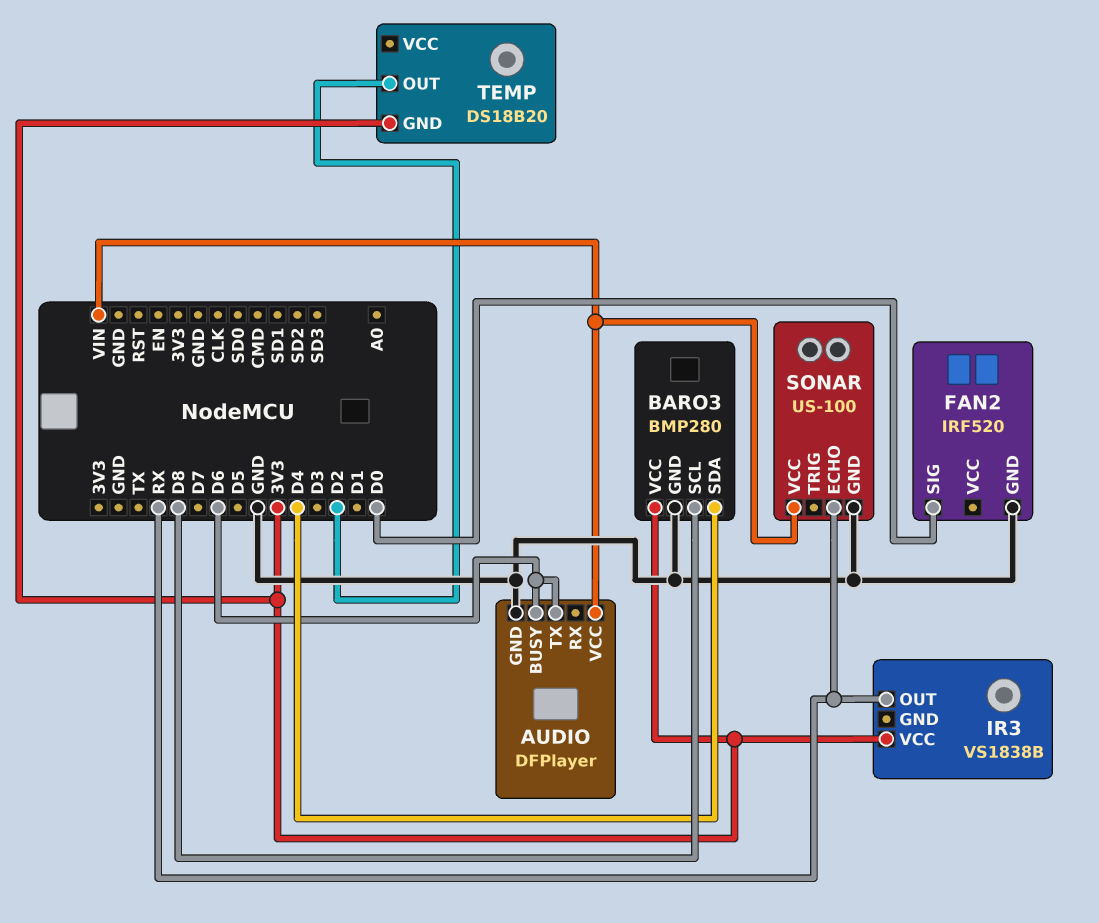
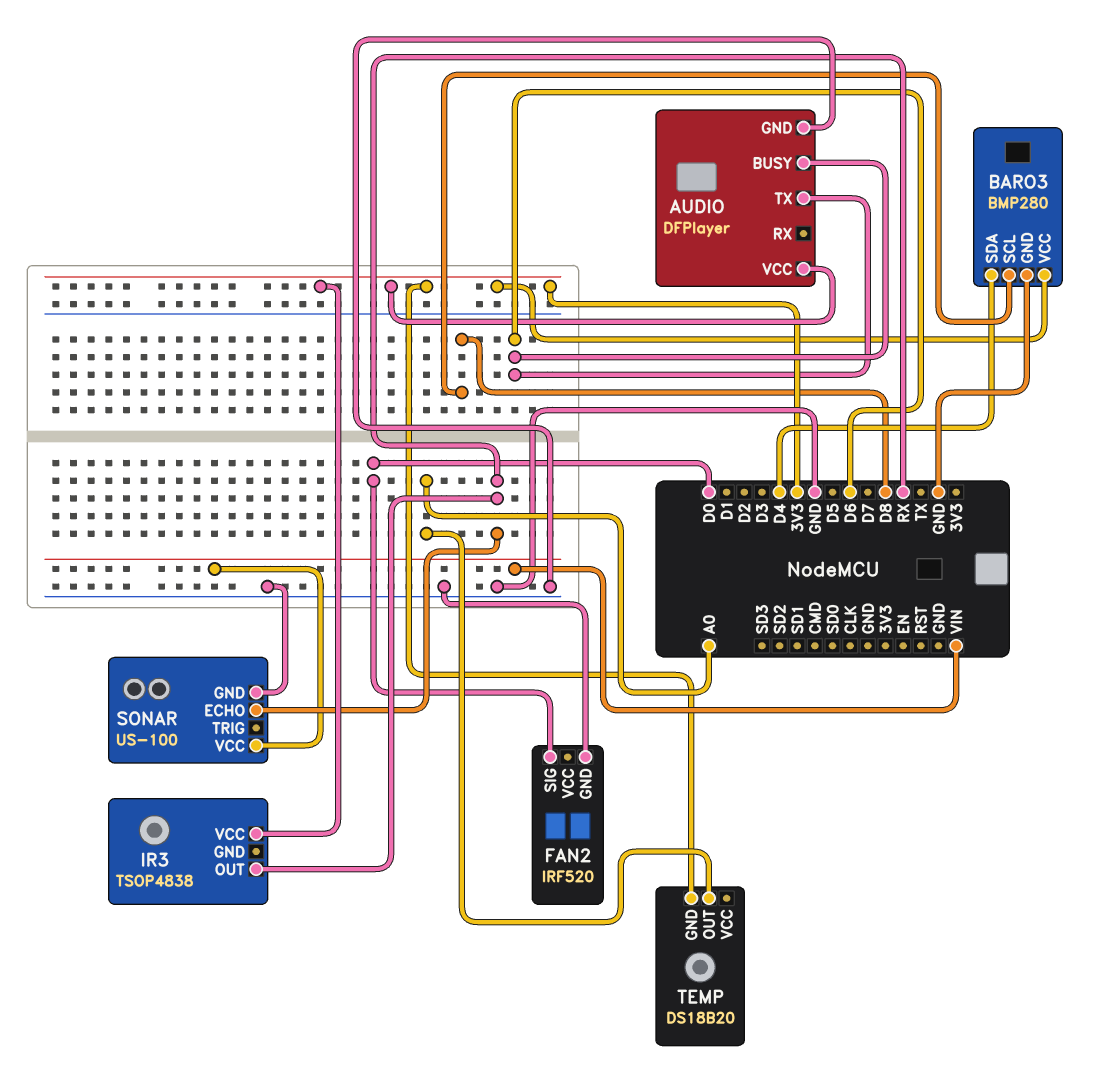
AUDIO pin VCC: VIN -> 3V3
IR3: VS1838B -> TSOP4838
TEMP pin OUT: D2 -> A0

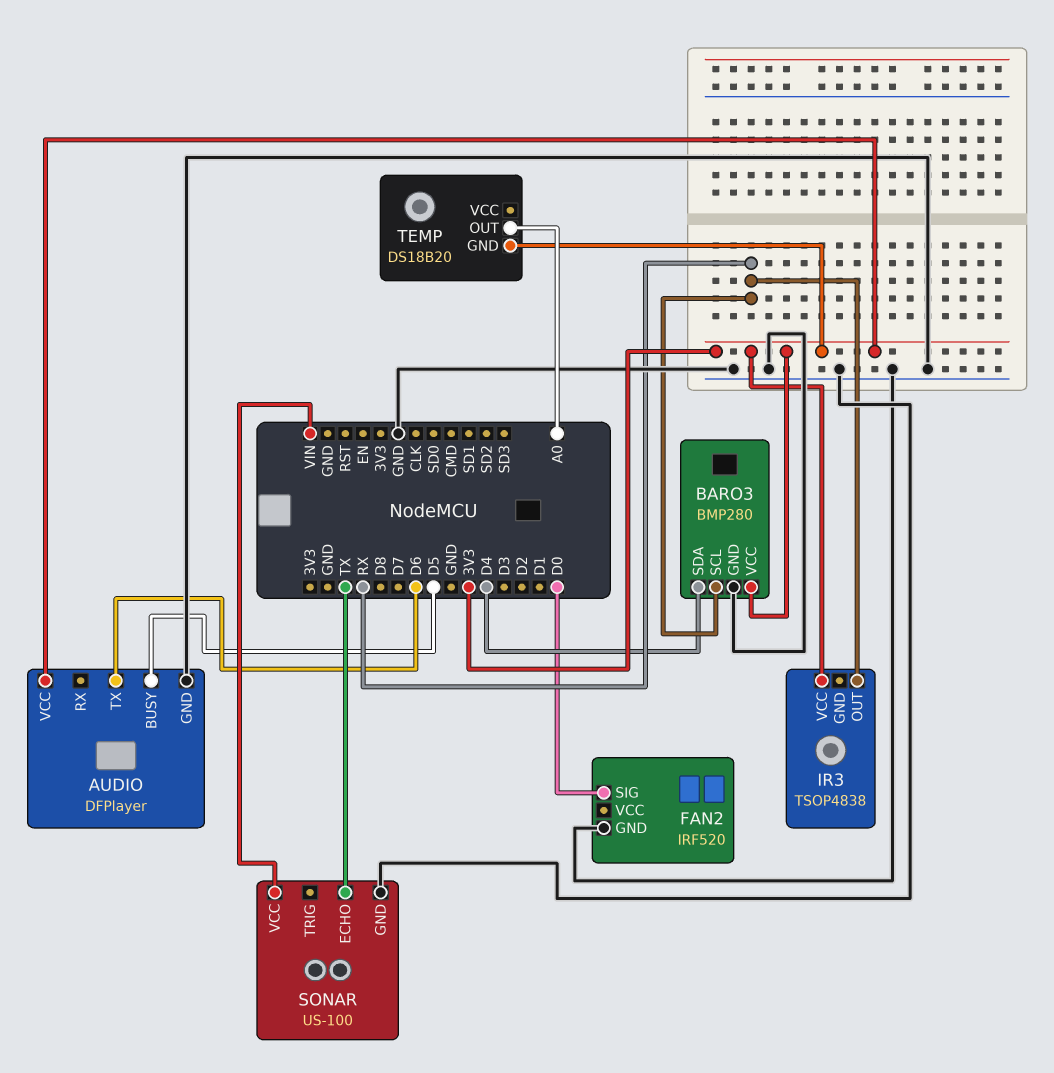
AUDIO pin BUSY: D6 -> D5
BARO3 pin SCL: D8 -> RX
SONAR pin ECHO: RX -> TX

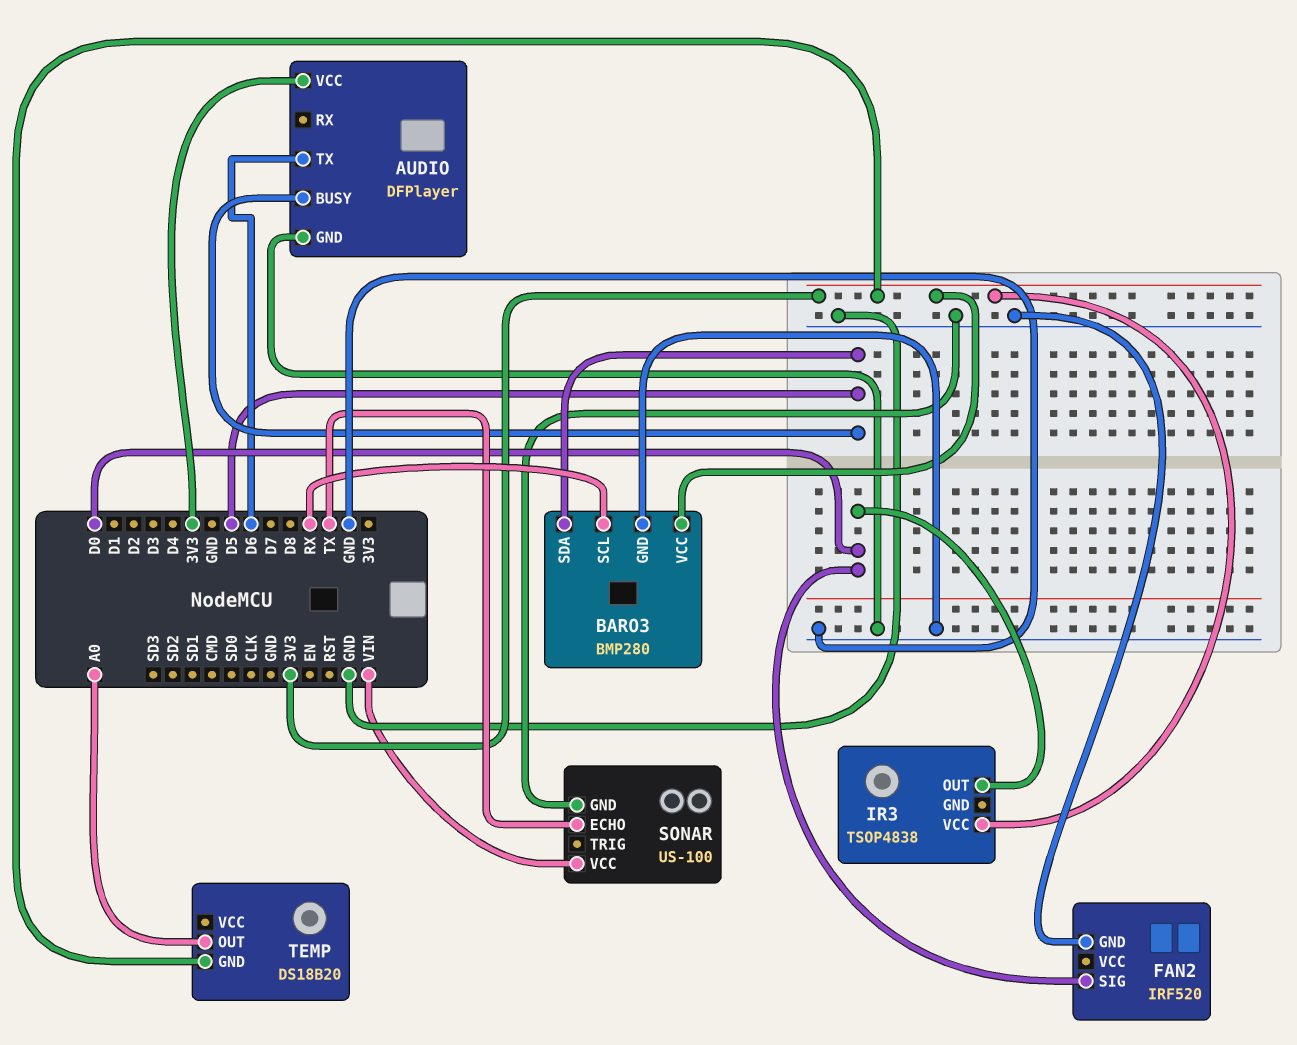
BARO3 pin SDA: D4 -> D5
IR3 pin OUT: RX -> D0

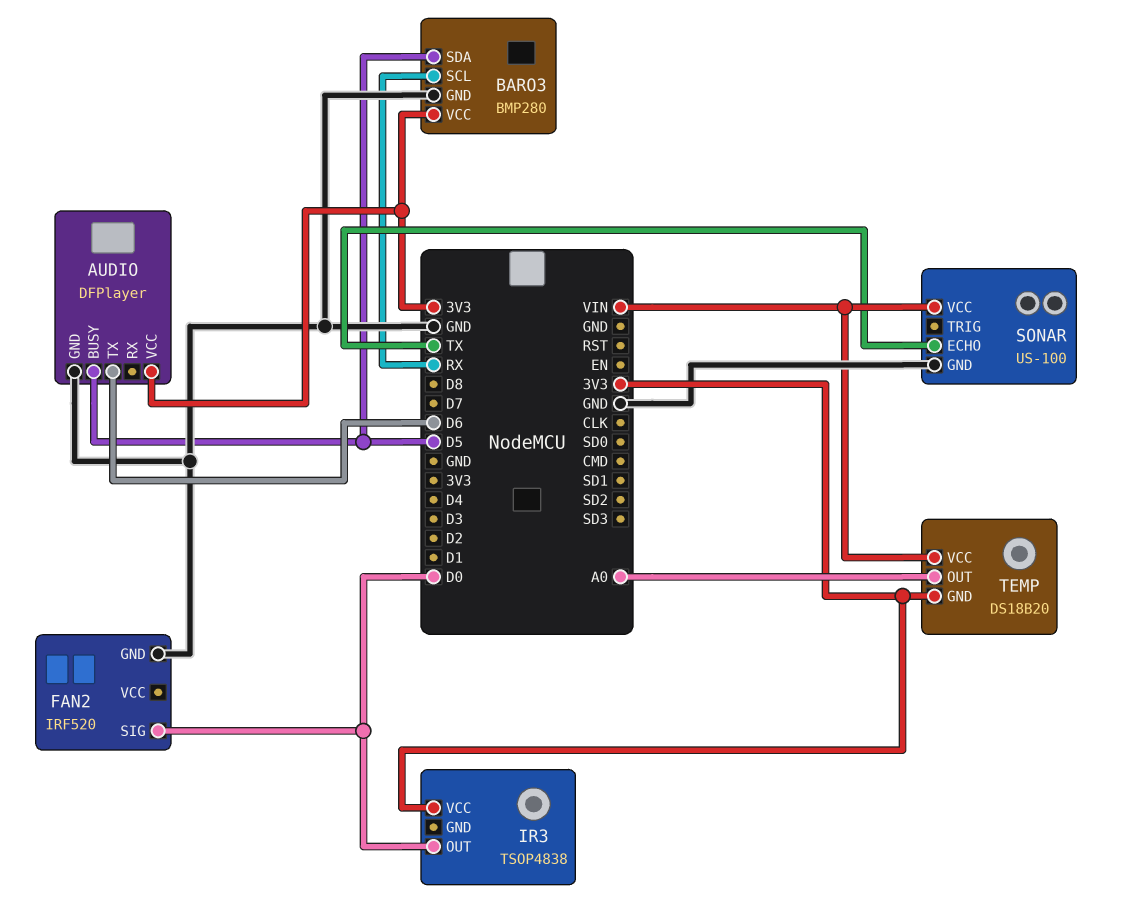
TEMP pin VCC: none -> VIN

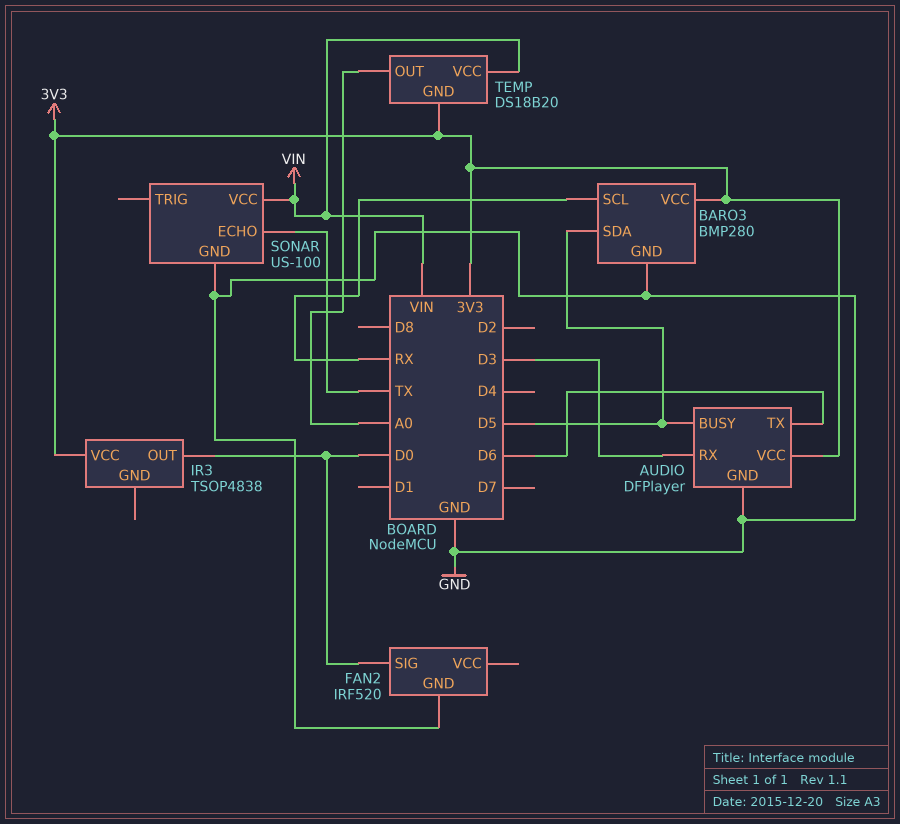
AUDIO pin RX: none -> D3

